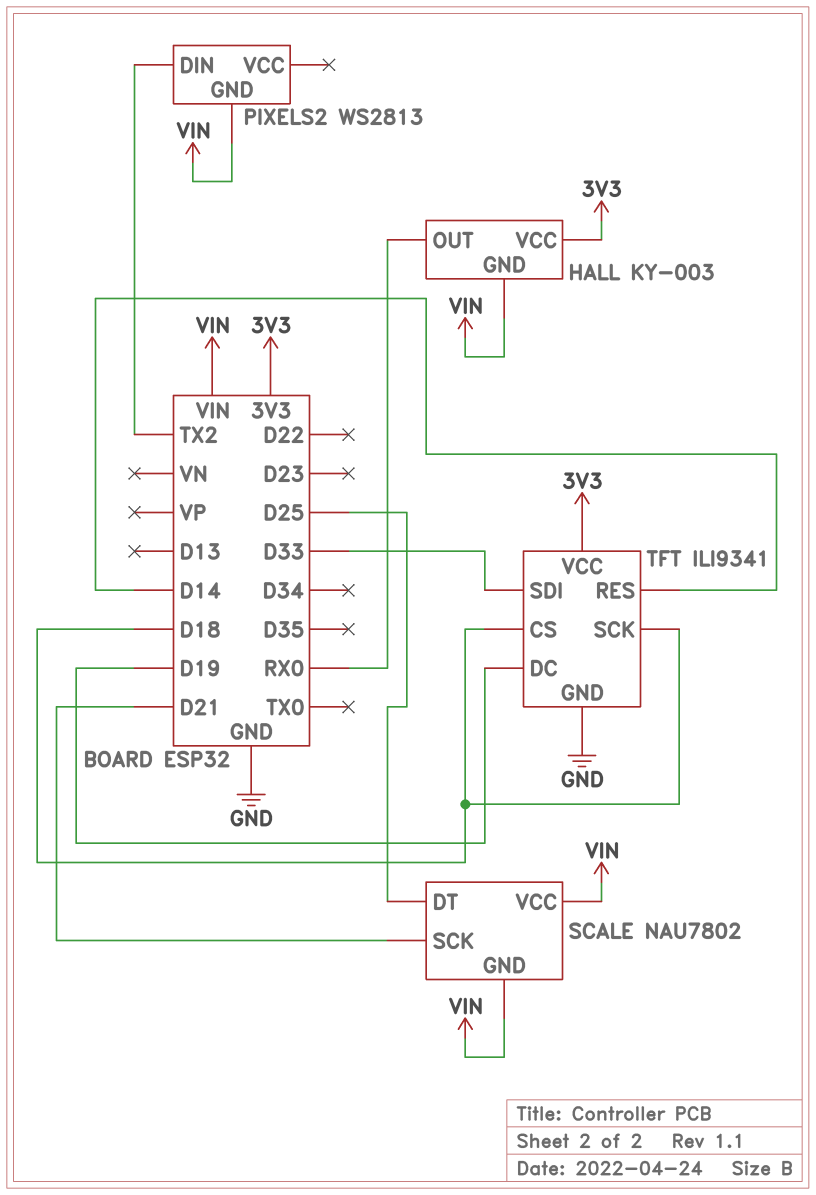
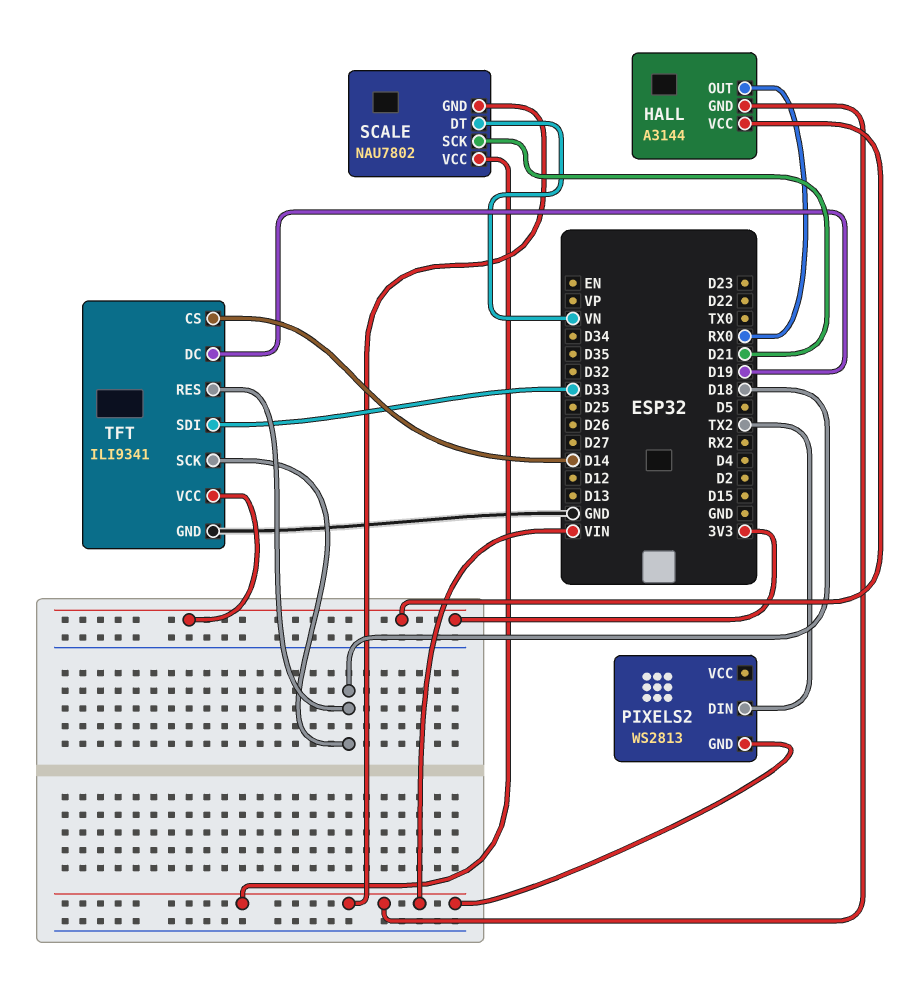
HALL: KY-003 -> A3144
SCALE pin DT: D25 -> VN
TFT pin CS: D18 -> D14
TFT pin RES: D14 -> D18

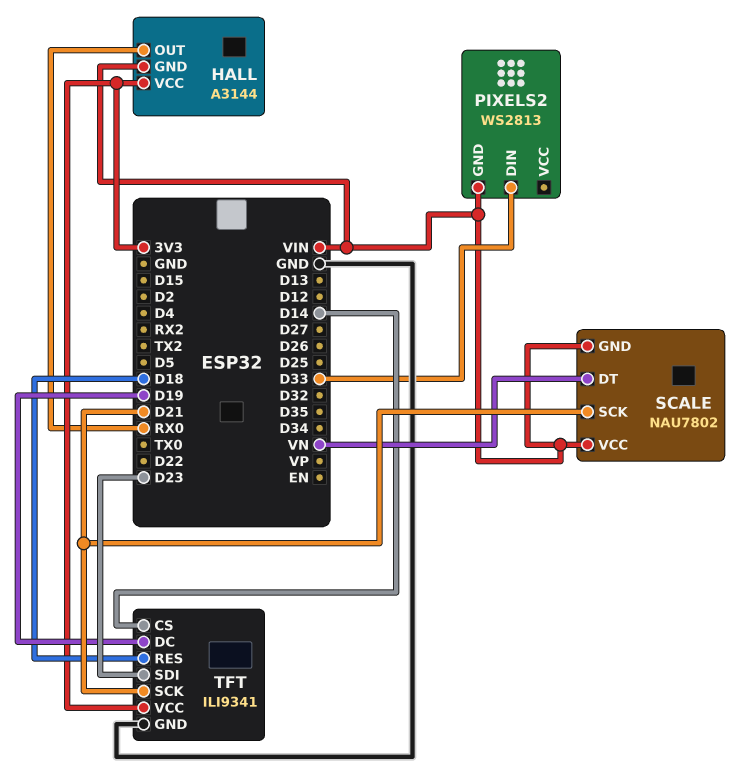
PIXELS2 pin DIN: TX2 -> D33
TFT pin SCK: D18 -> D21
TFT pin SDI: D33 -> D23

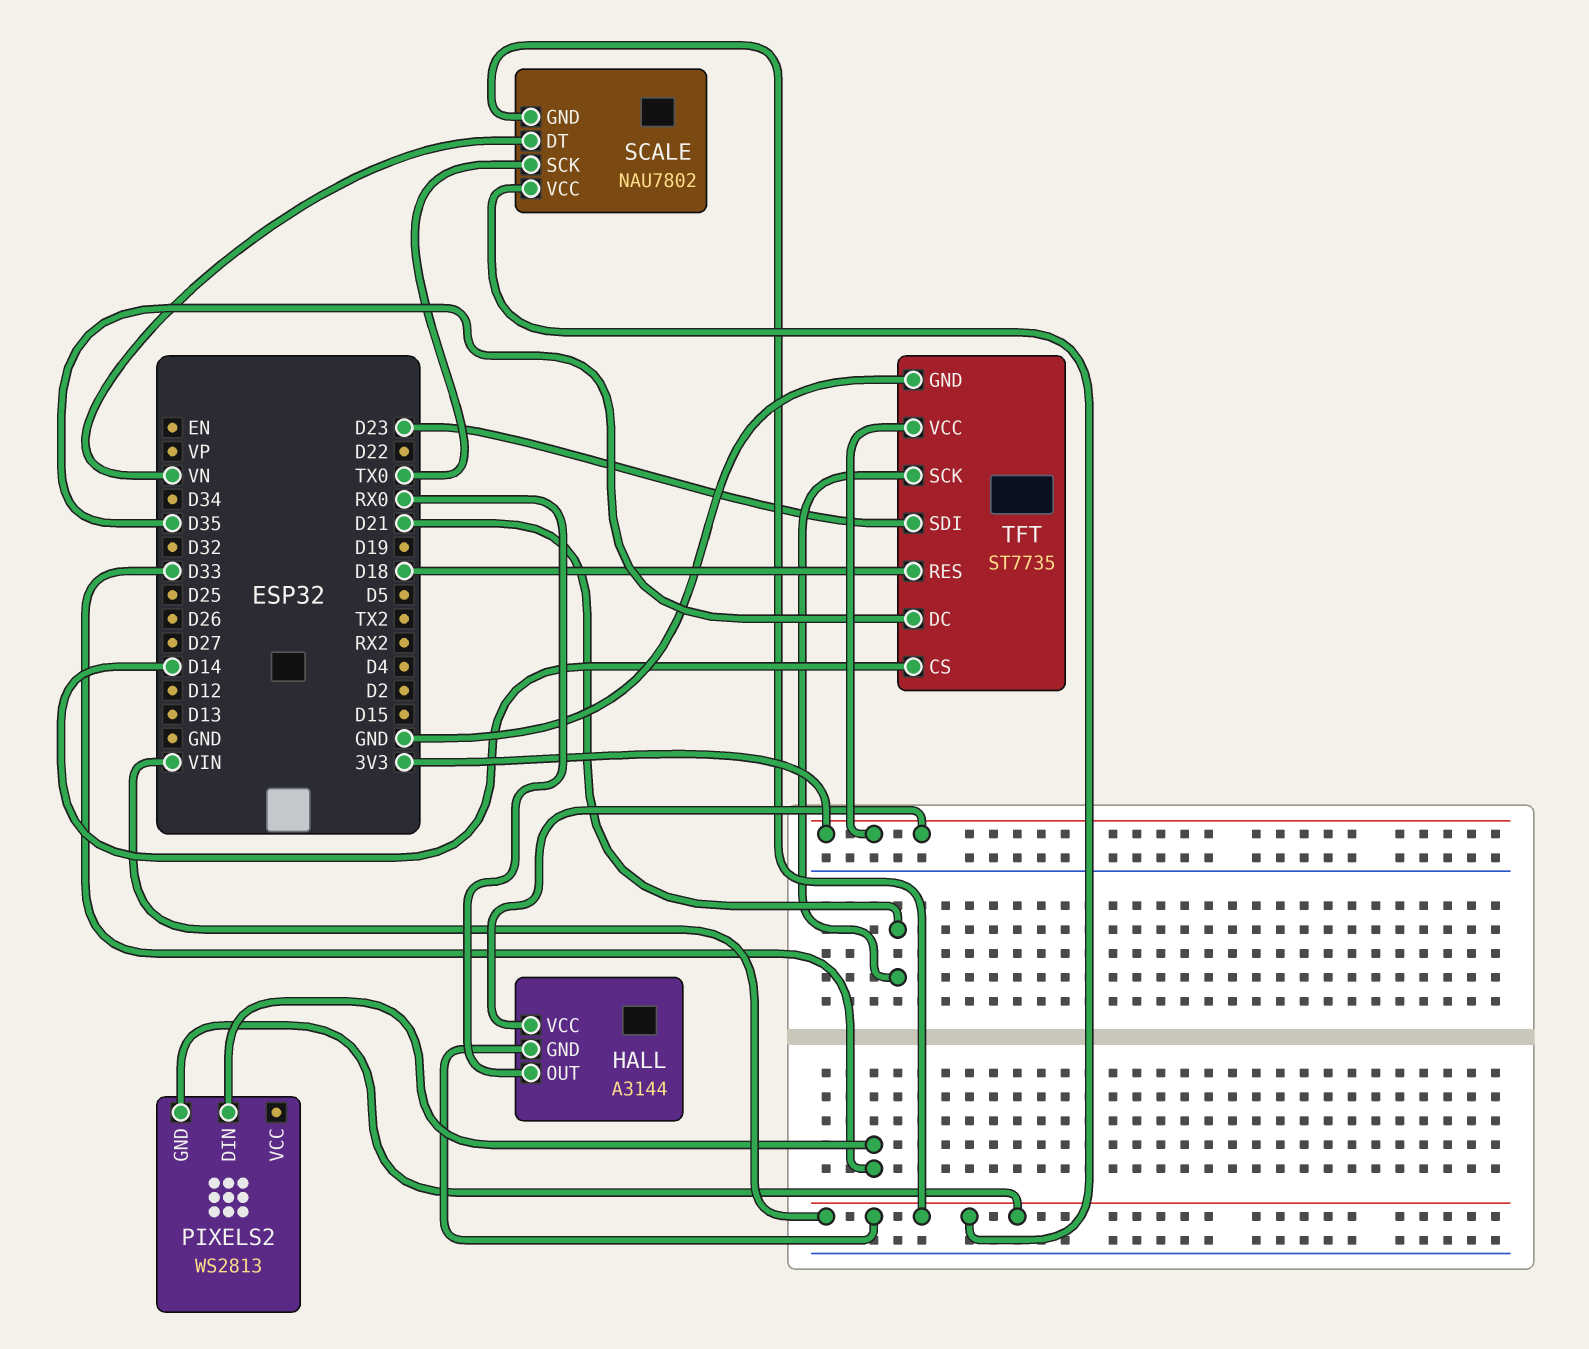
SCALE pin SCK: D21 -> TX0
TFT: ILI9341 -> ST7735
TFT pin DC: D19 -> D35

